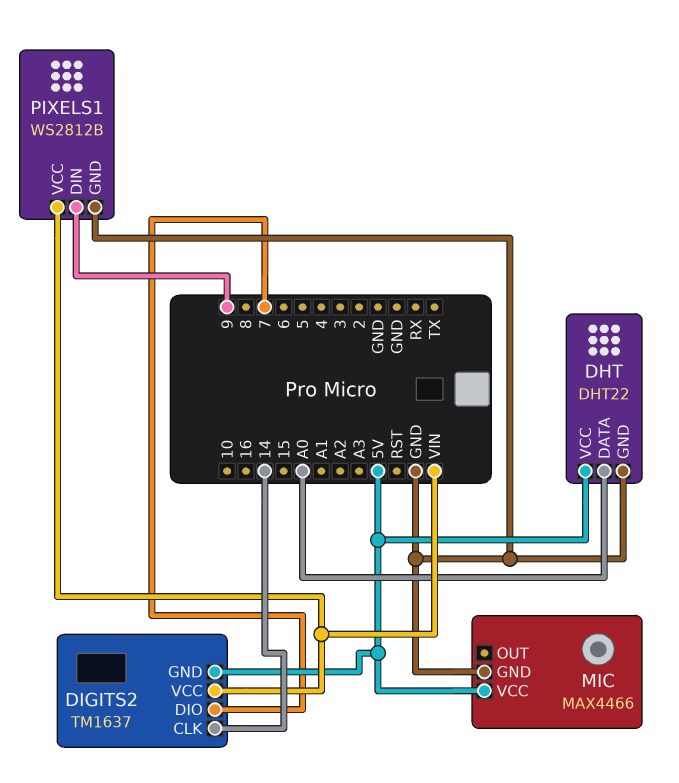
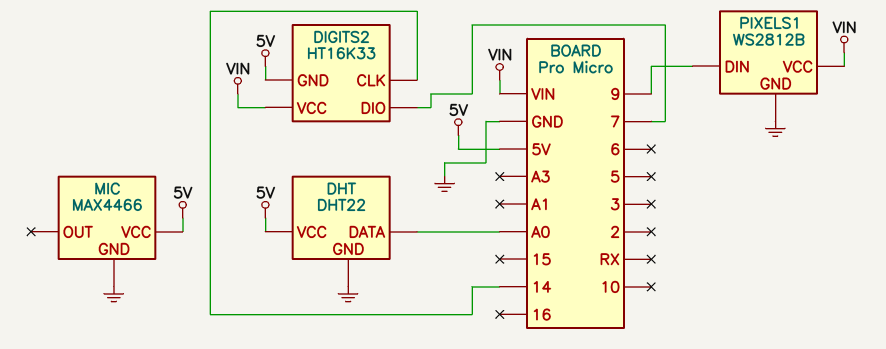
DIGITS2: TM1637 -> HT16K33

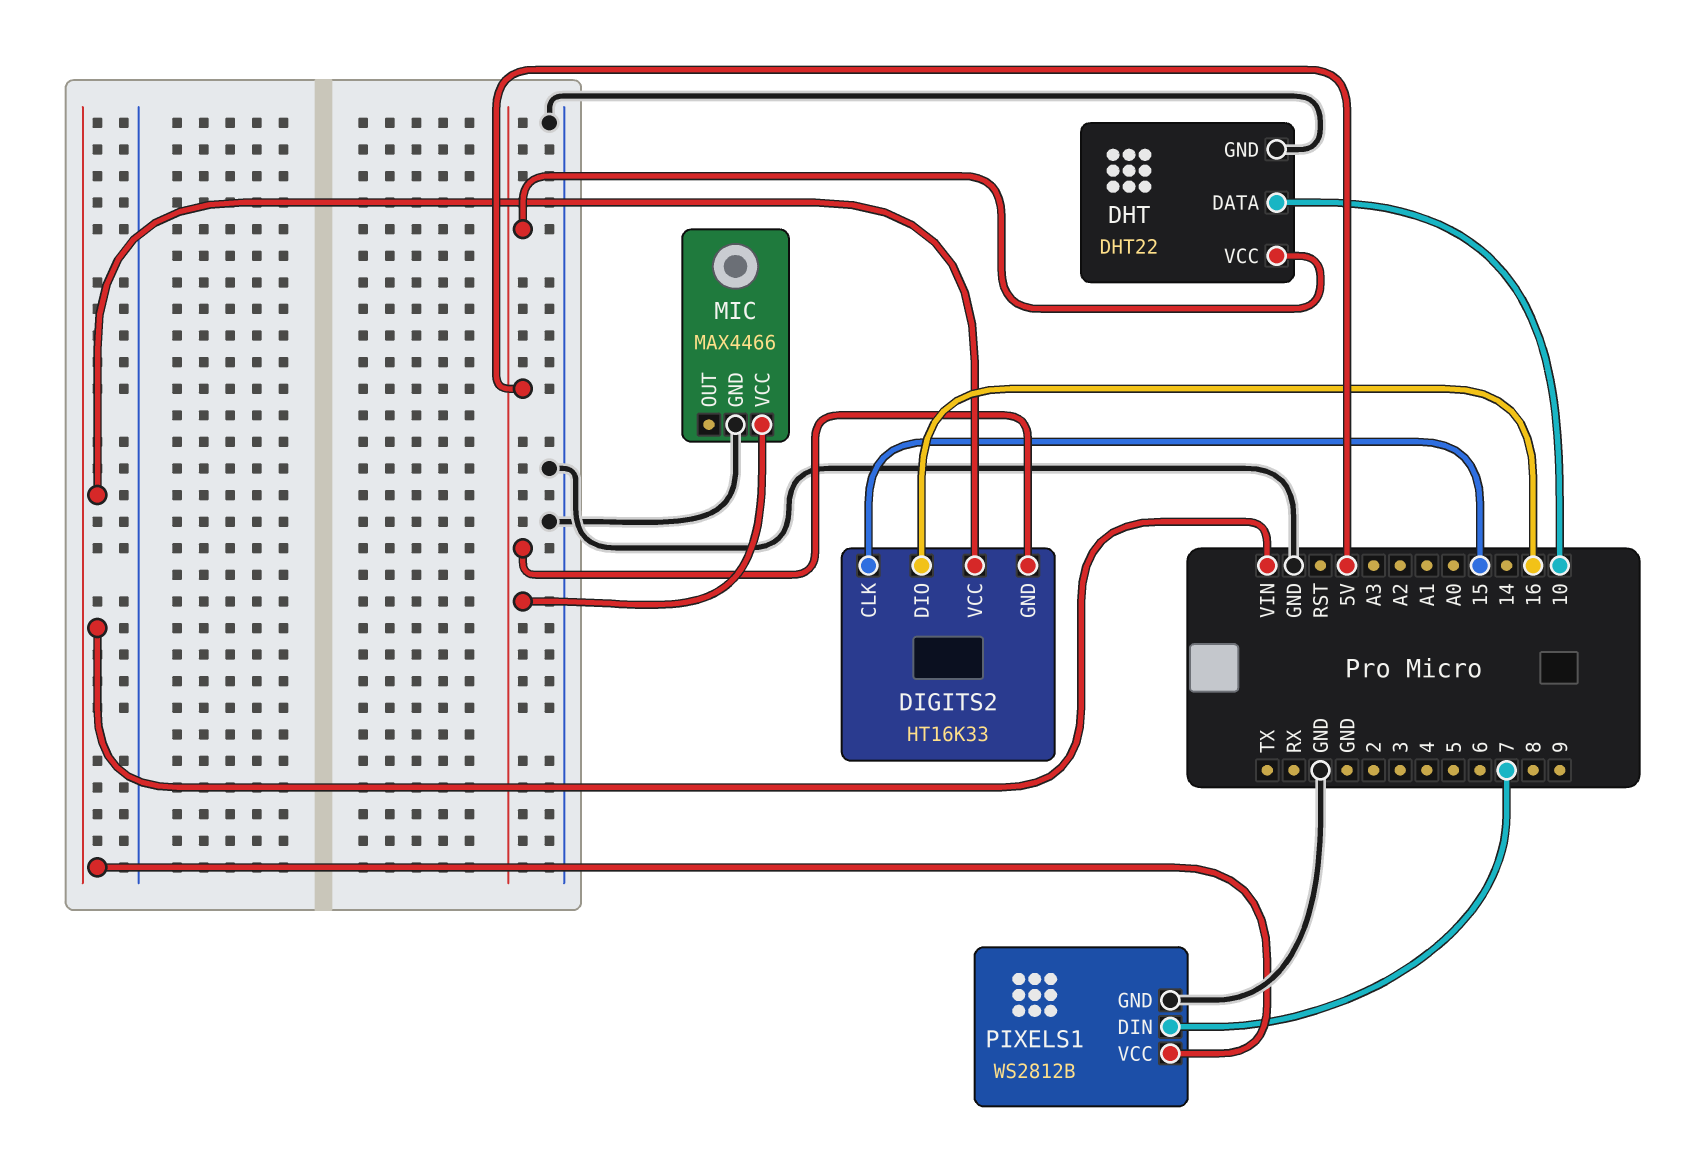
DHT pin DATA: A0 -> 10
DIGITS2 pin CLK: 14 -> 15
DIGITS2 pin DIO: 7 -> 16
PIXELS1 pin DIN: 9 -> 7

